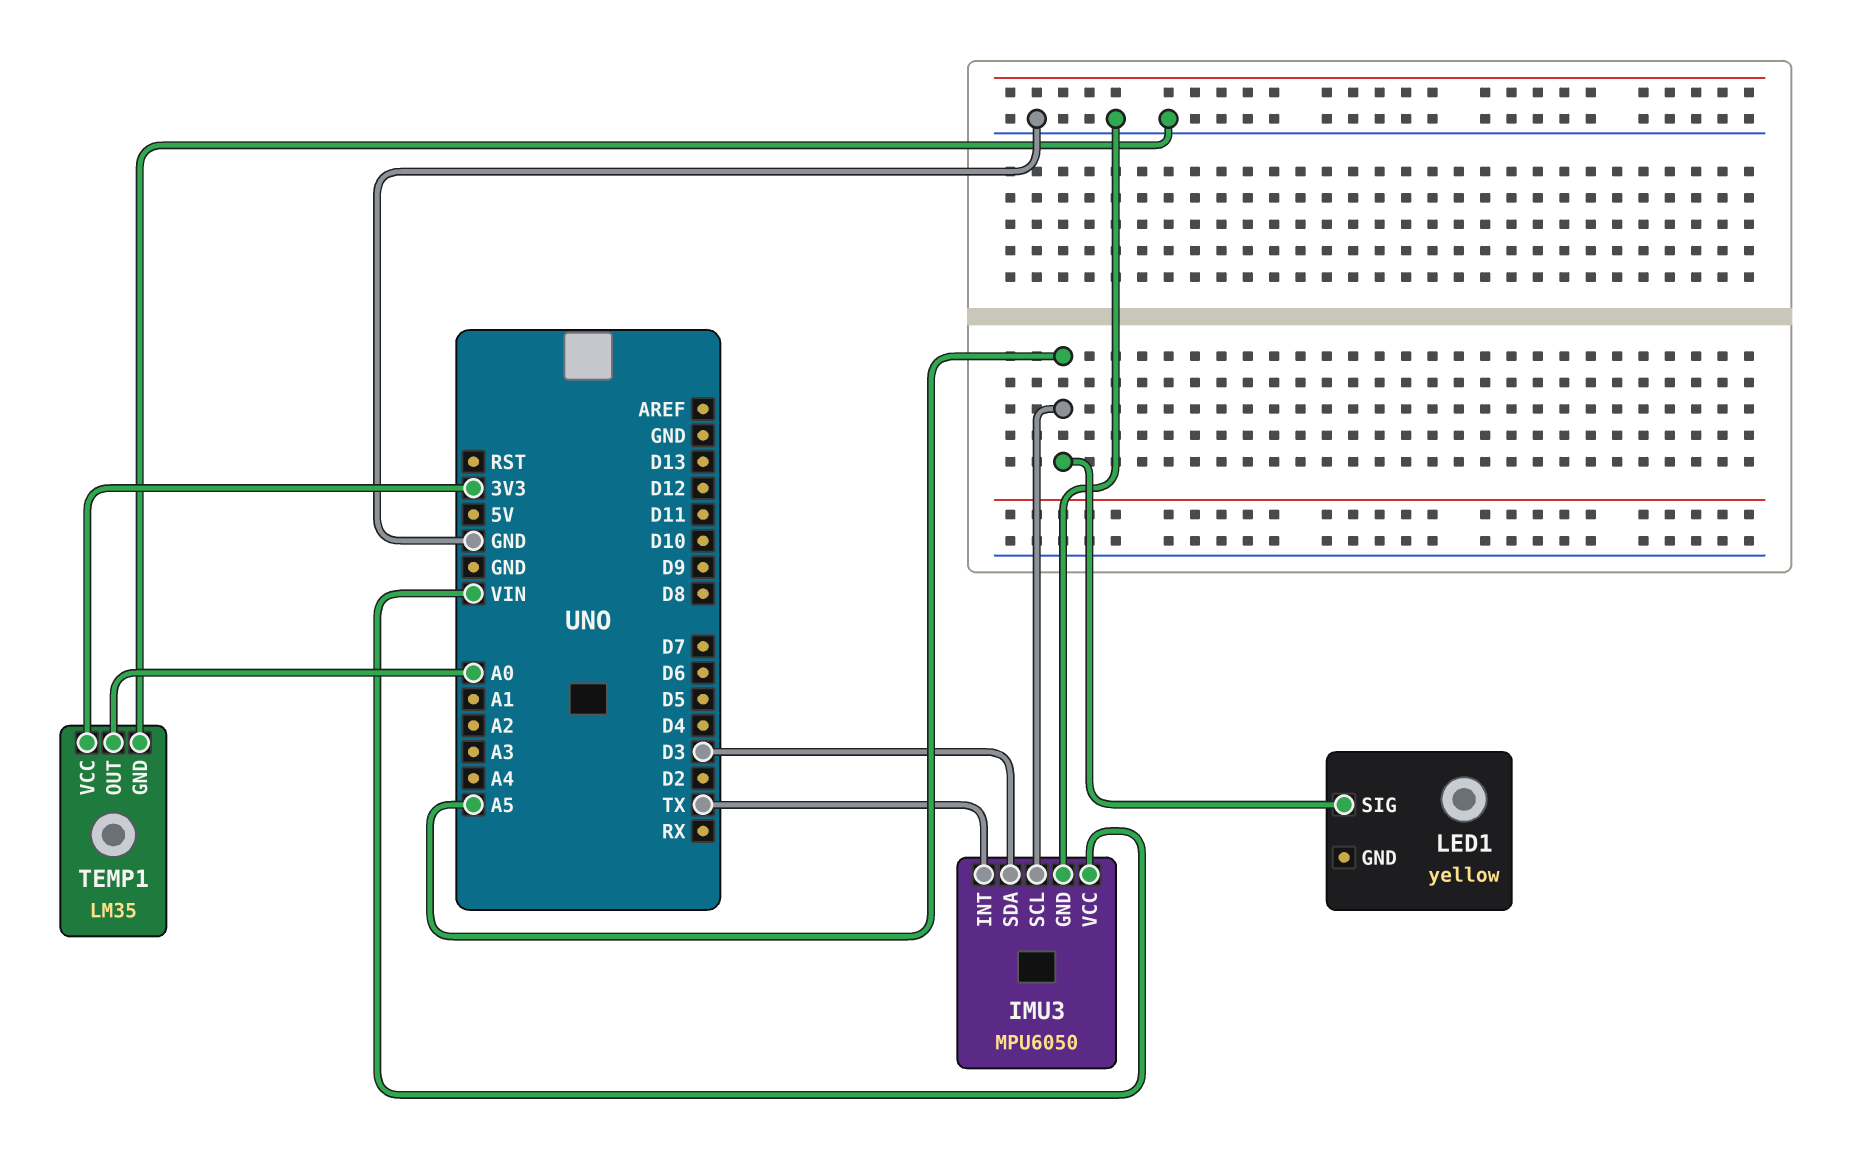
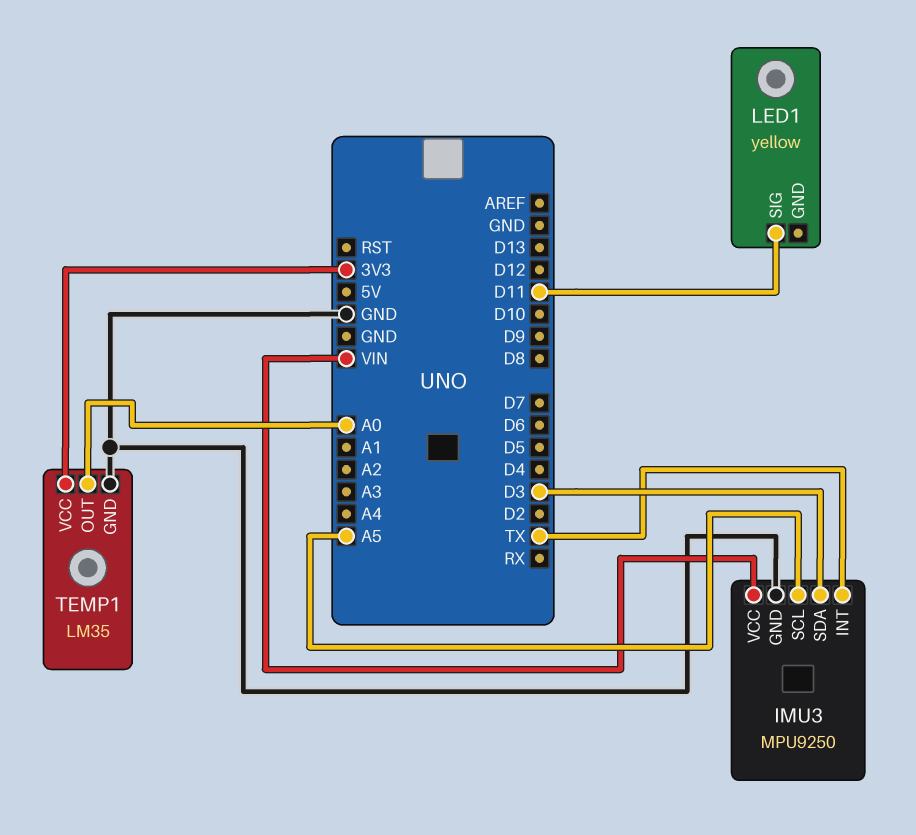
IMU3: MPU6050 -> MPU9250
LED1 pin SIG: A5 -> D11

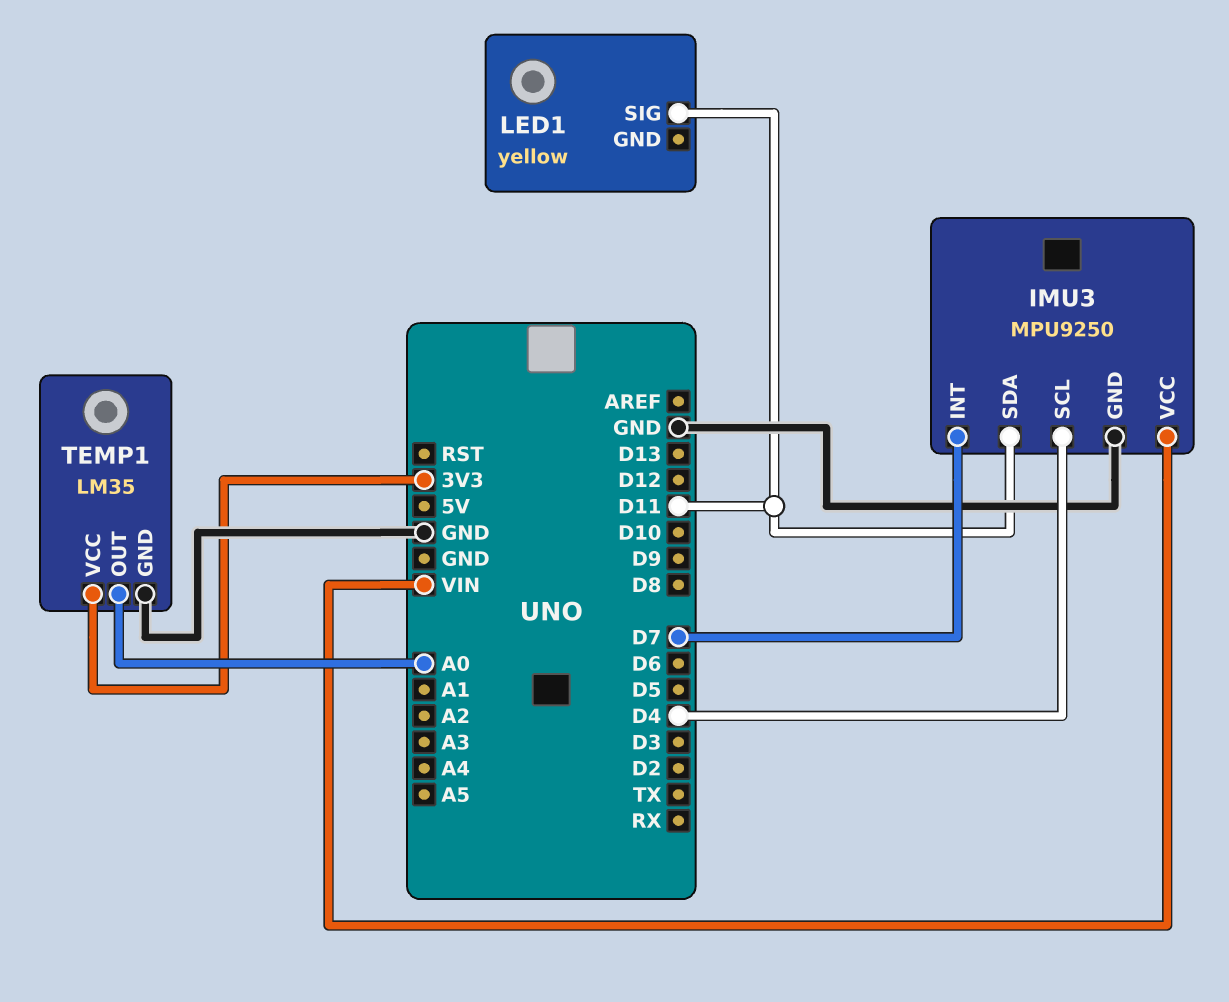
IMU3 pin INT: TX -> D7
IMU3 pin SCL: A5 -> D4
IMU3 pin SDA: D3 -> D11

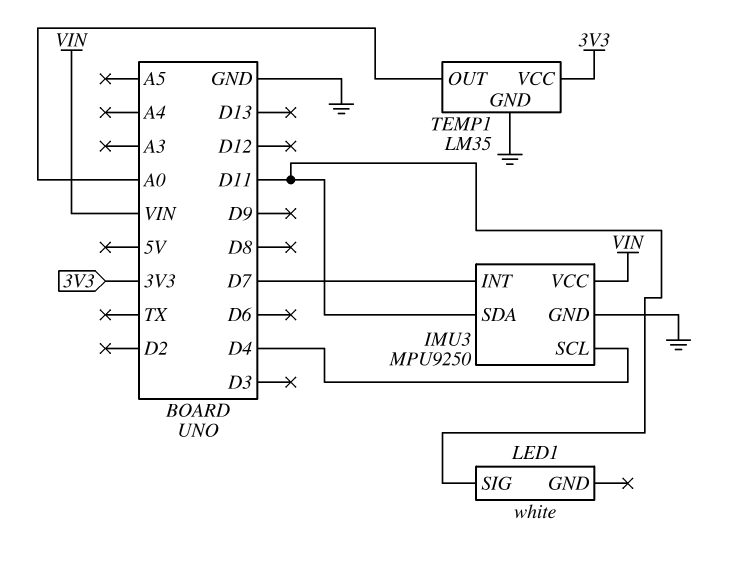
LED1: yellow -> white

